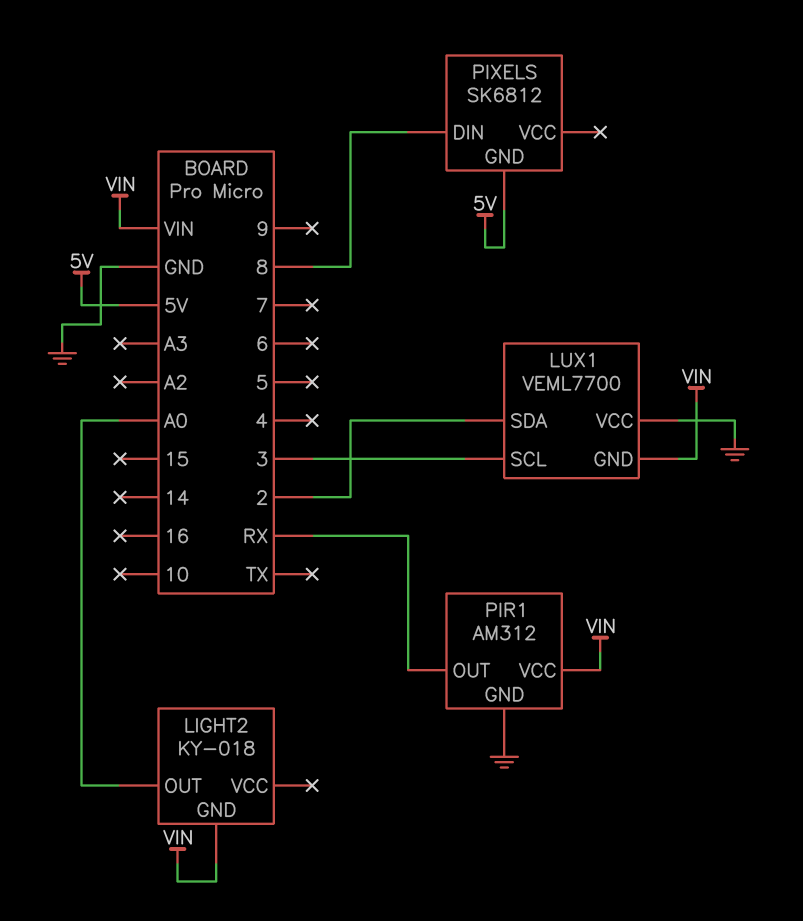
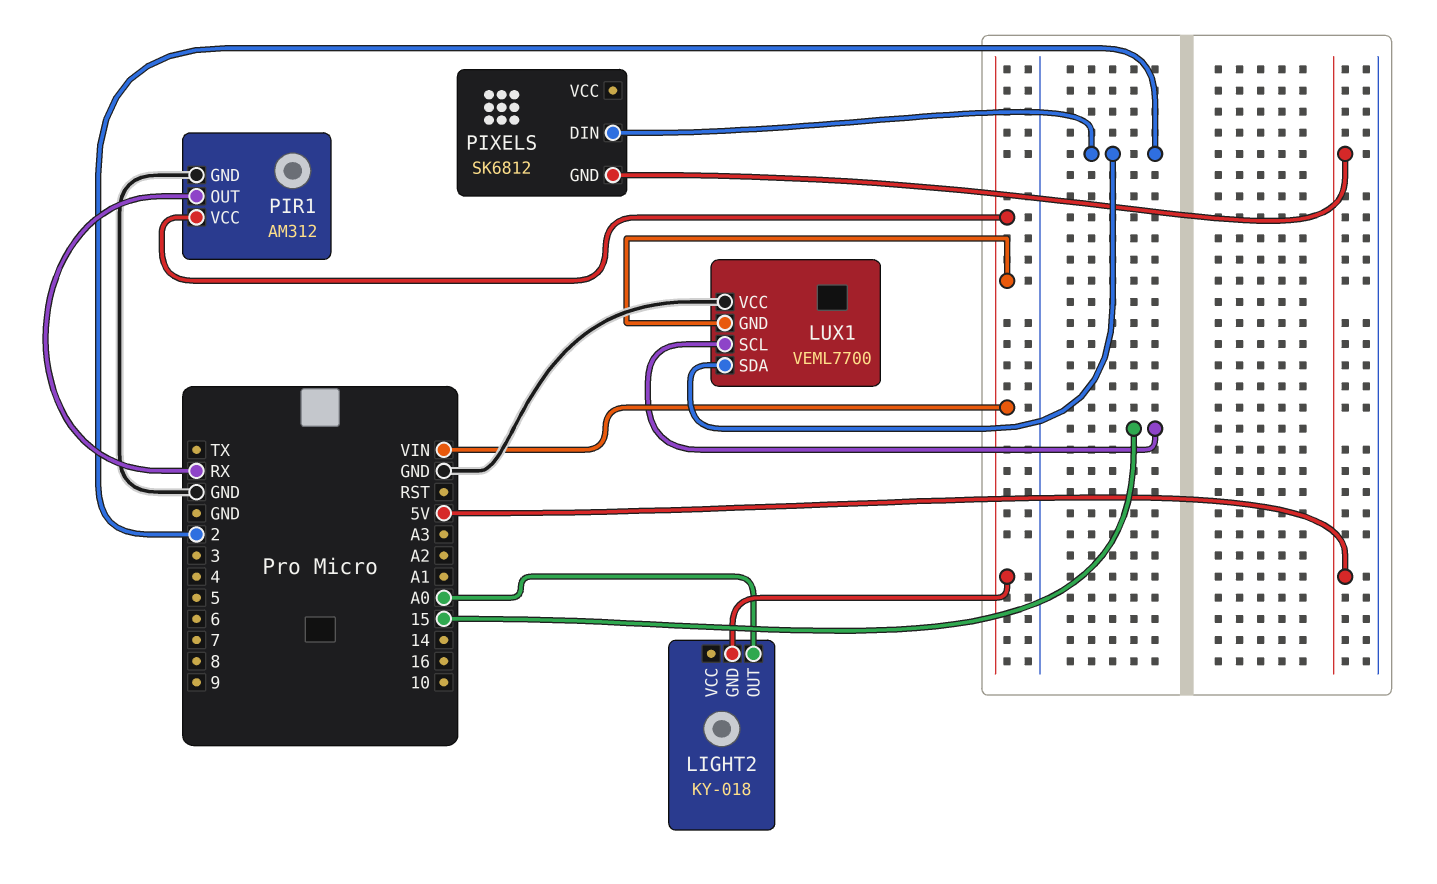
LUX1 pin SCL: 3 -> 15
PIXELS pin DIN: 8 -> 2

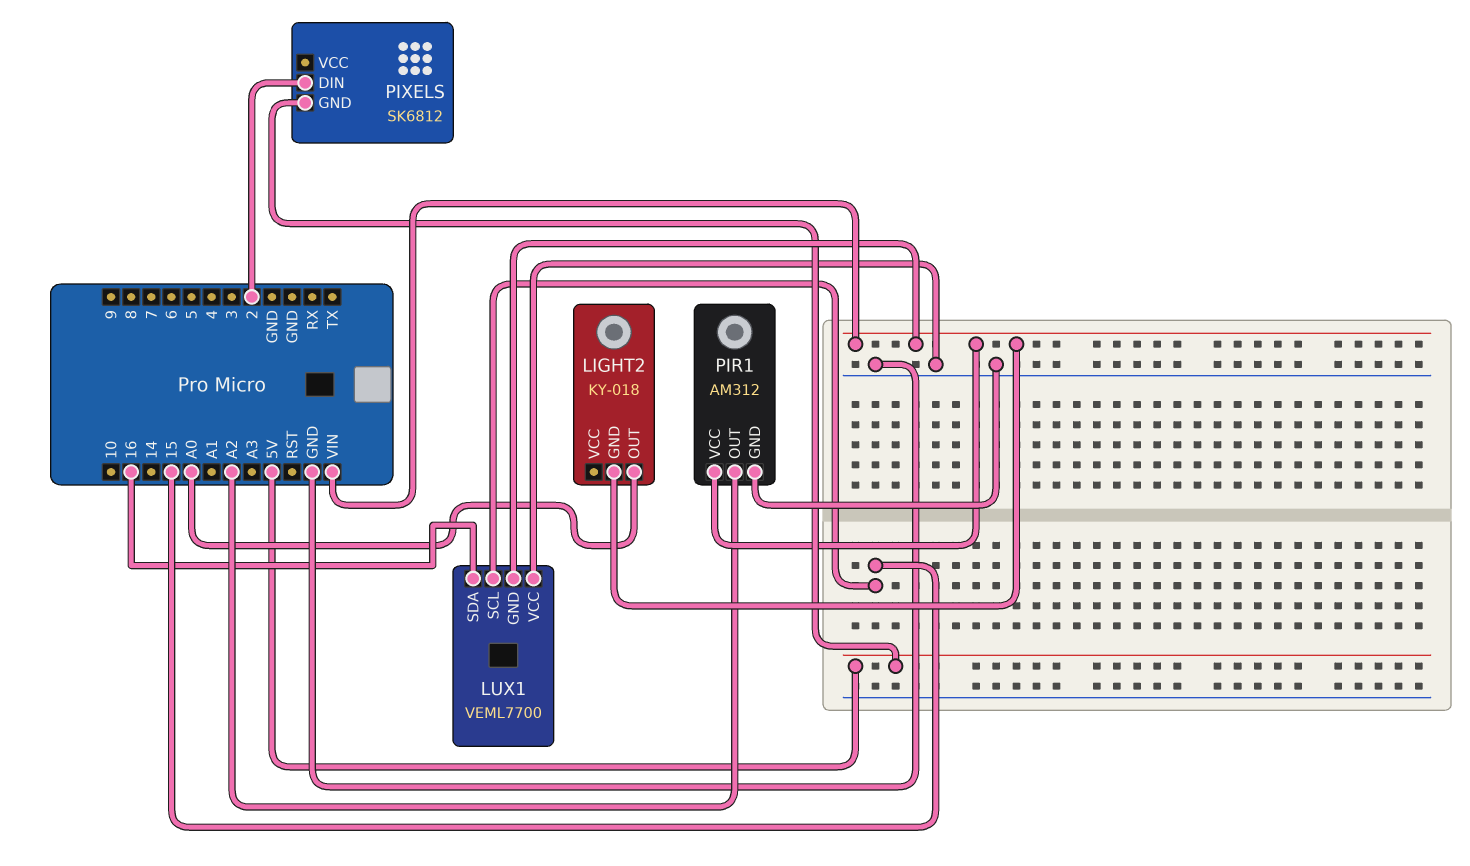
LUX1 pin SDA: 2 -> 16
PIR1 pin OUT: RX -> A2

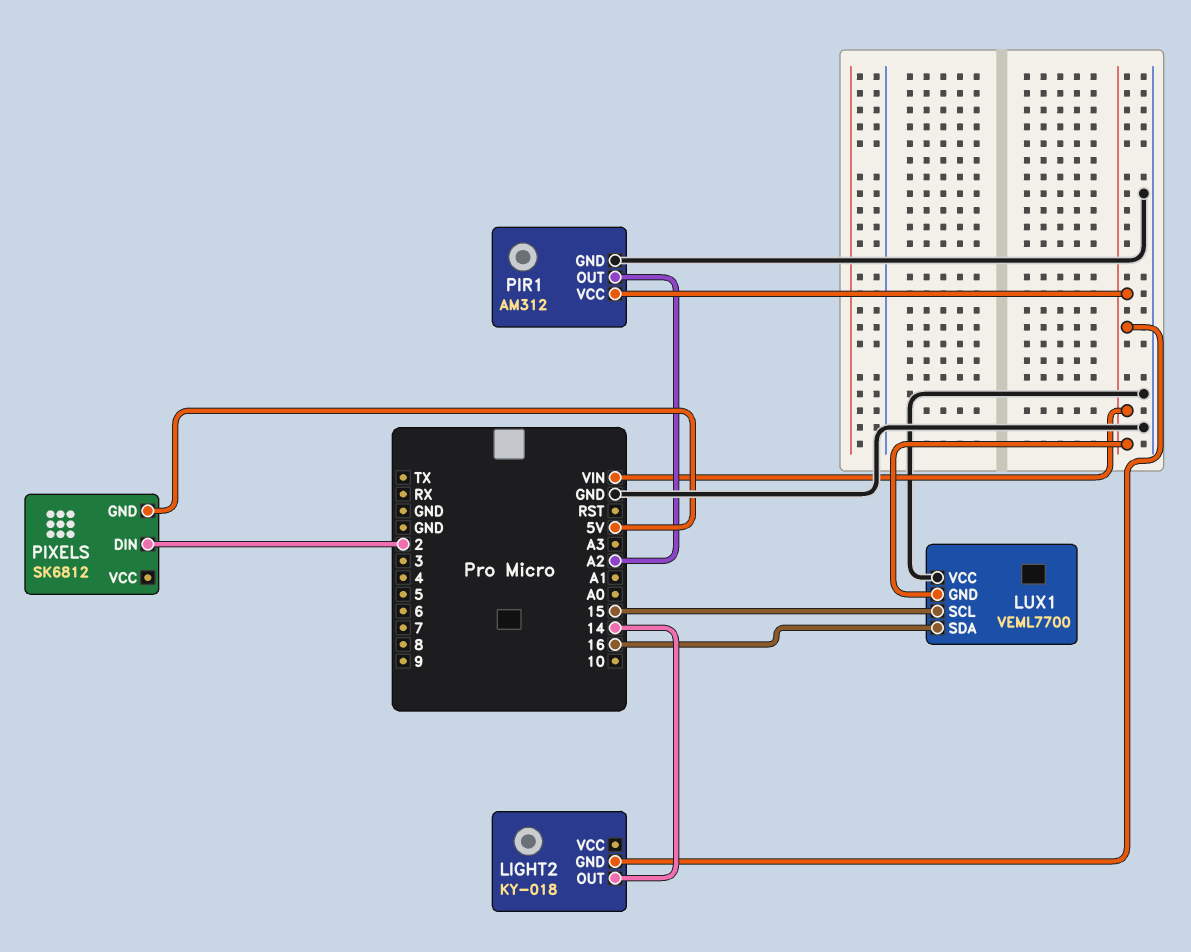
LIGHT2 pin OUT: A0 -> 14

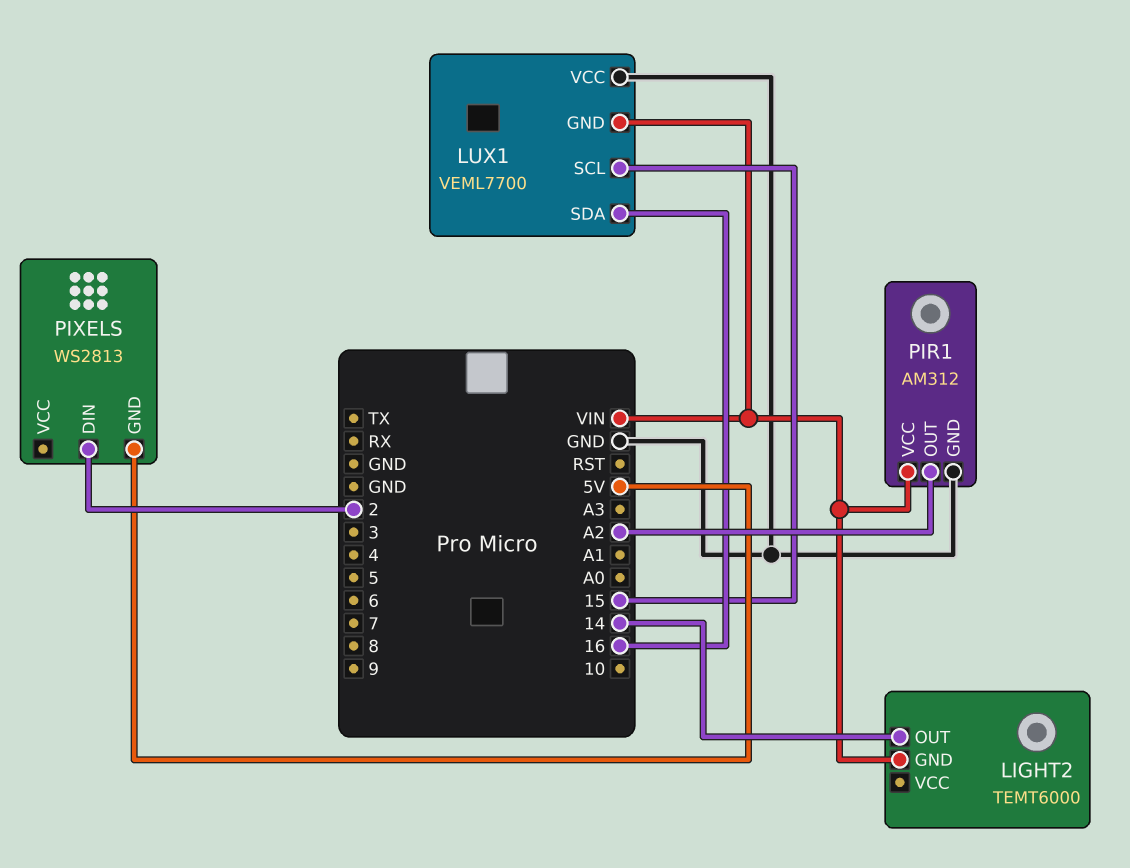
LIGHT2: KY-018 -> TEMT6000
PIXELS: SK6812 -> WS2813

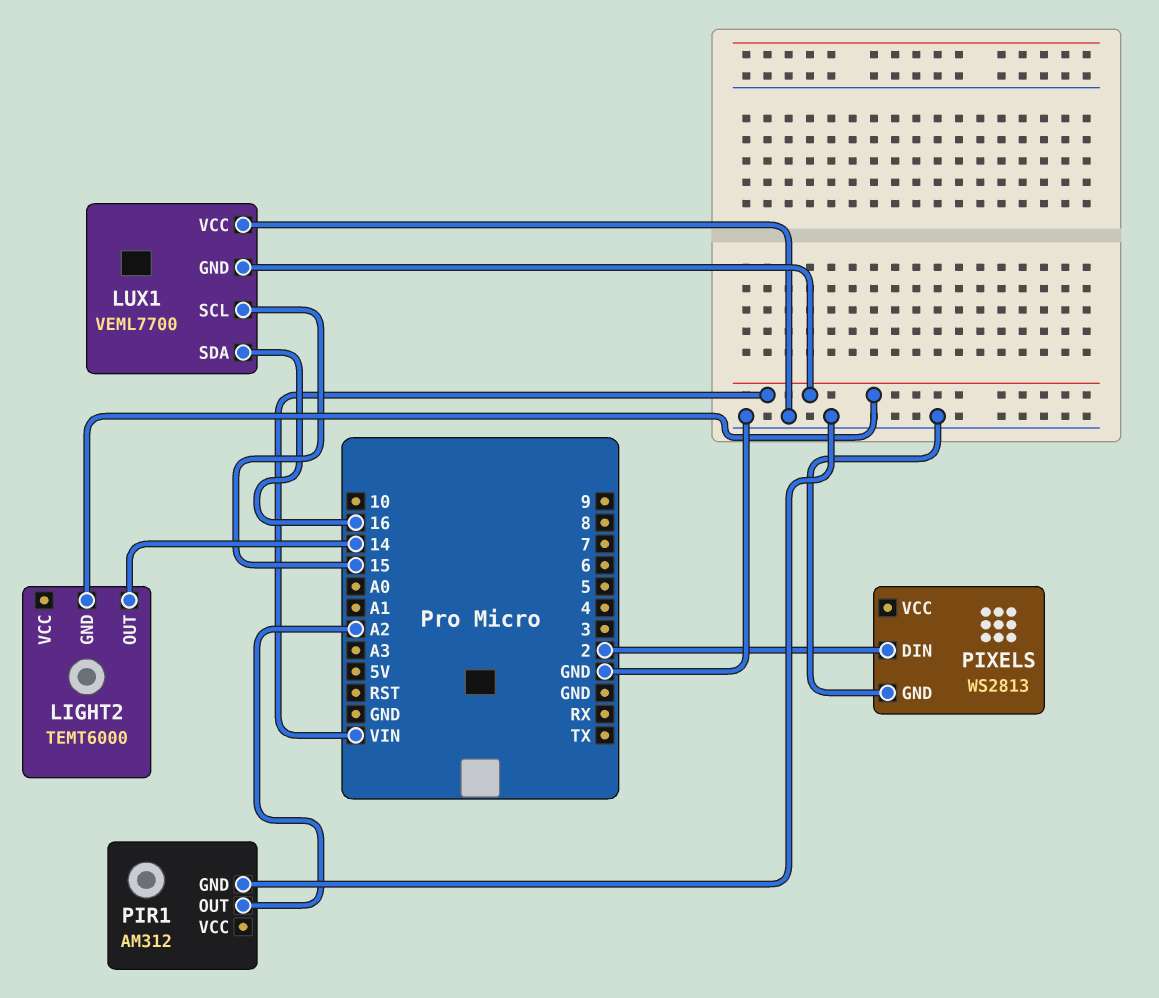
PIR1 pin VCC: VIN -> none
PIXELS pin GND: 5V -> GND

